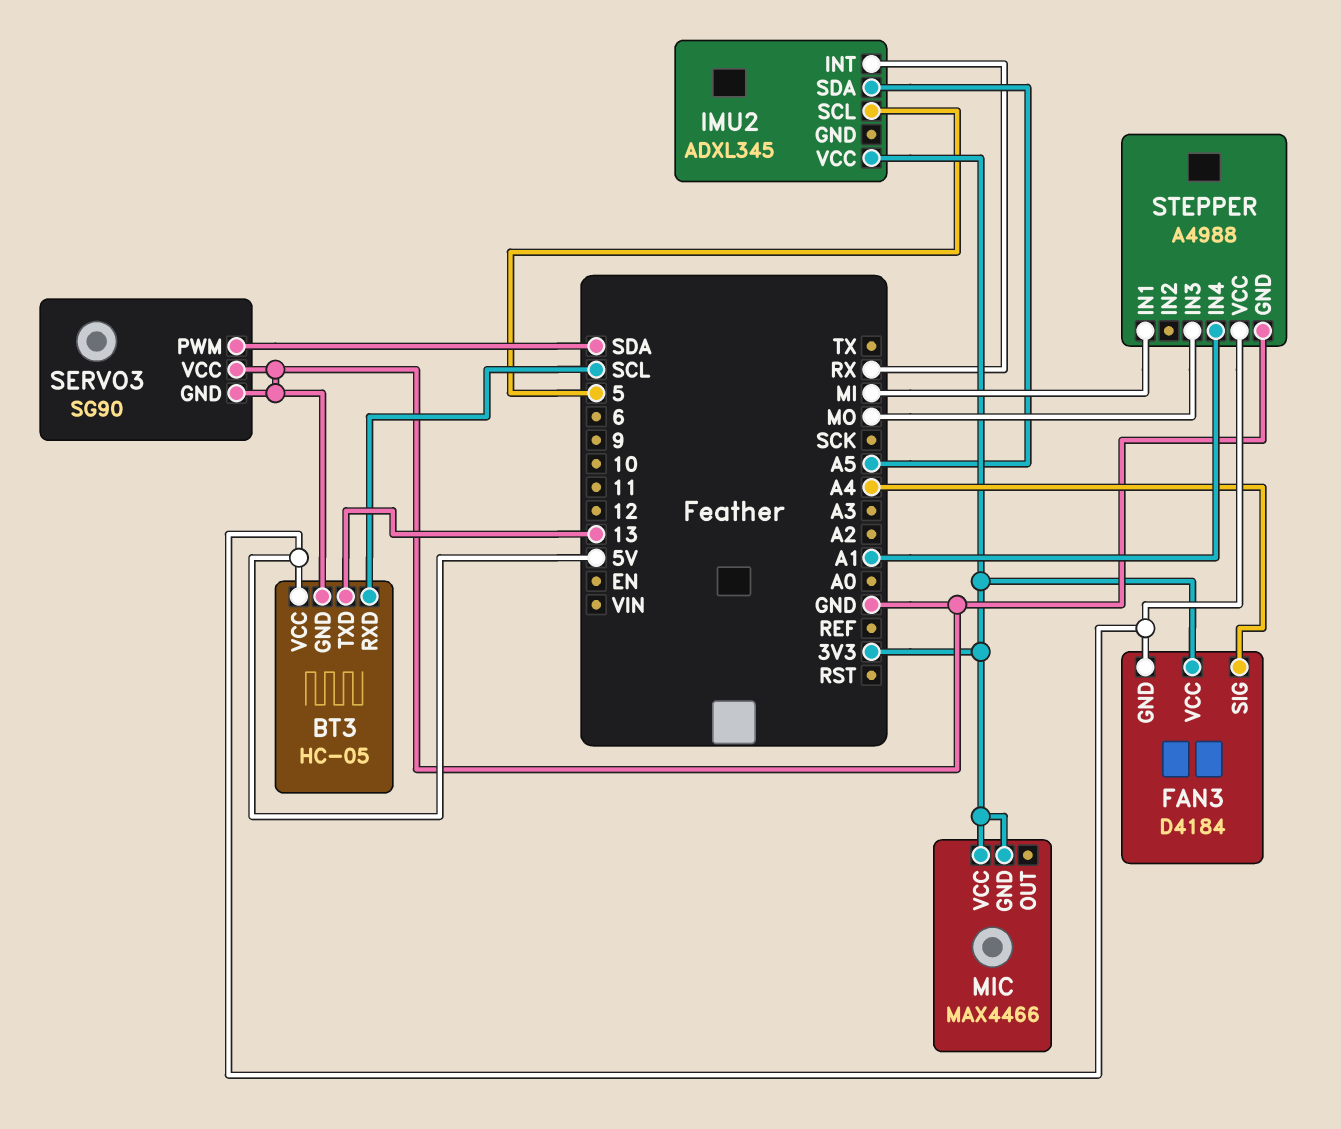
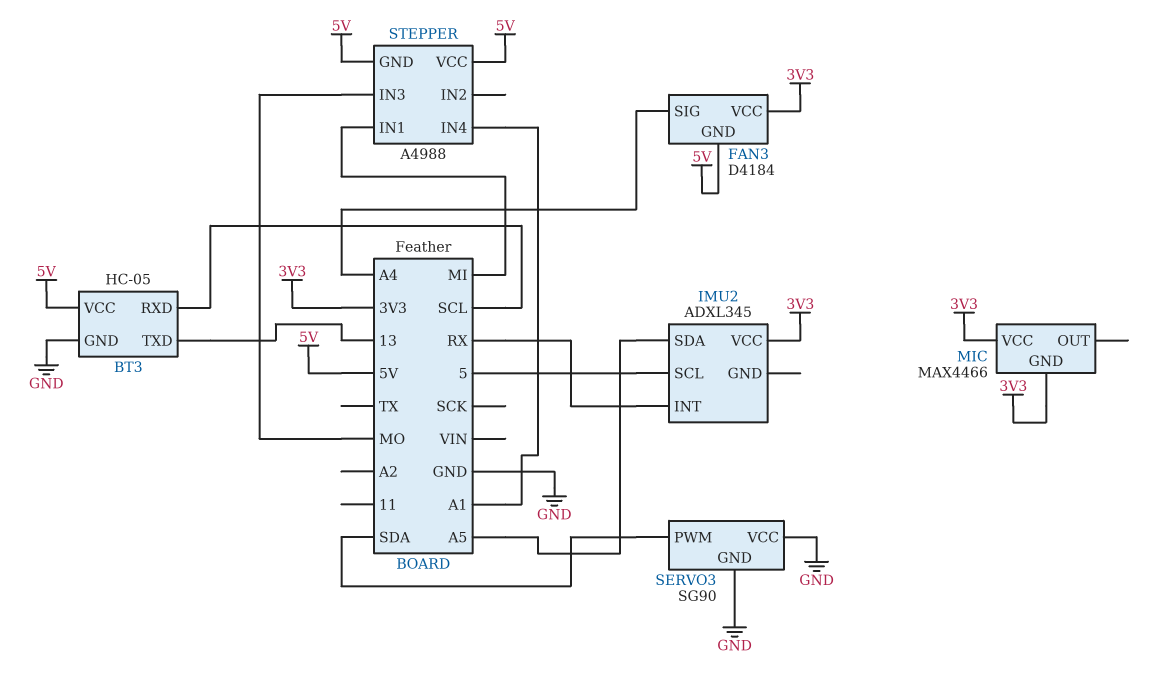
STEPPER pin GND: GND -> 5V

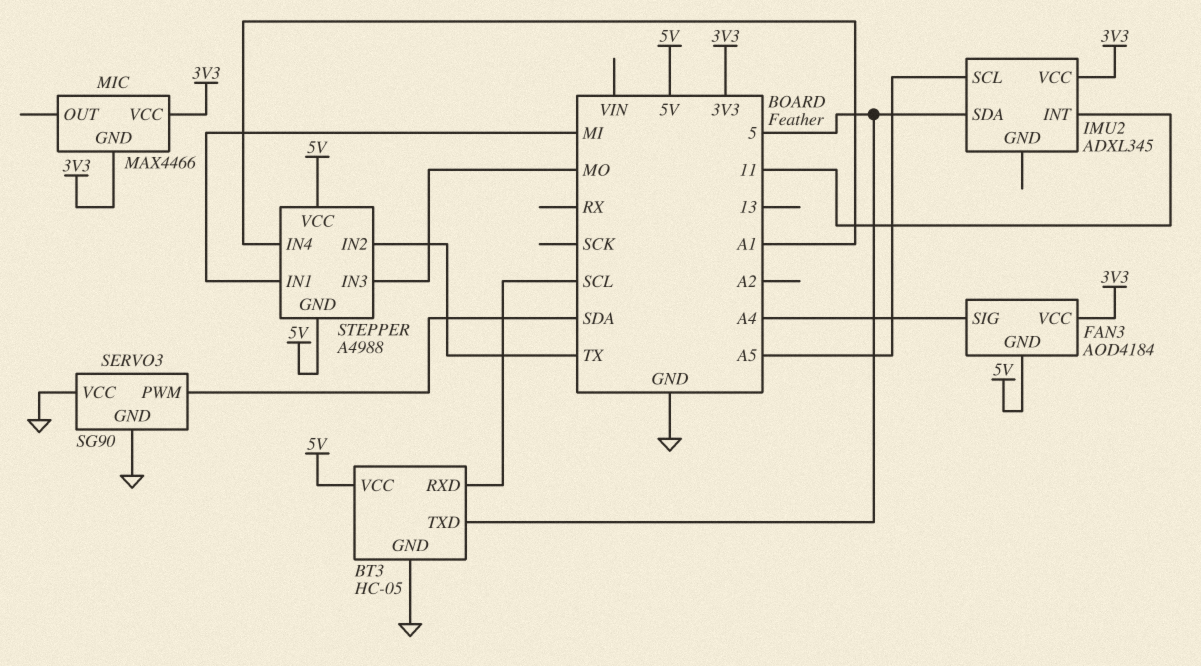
BT3 pin TXD: 13 -> 5
FAN3: D4184 -> AOD4184
IMU2 pin INT: RX -> 11
IMU2 pin SCL: 5 -> A5
IMU2 pin SDA: A5 -> 5
STEPPER pin IN2: none -> TX

